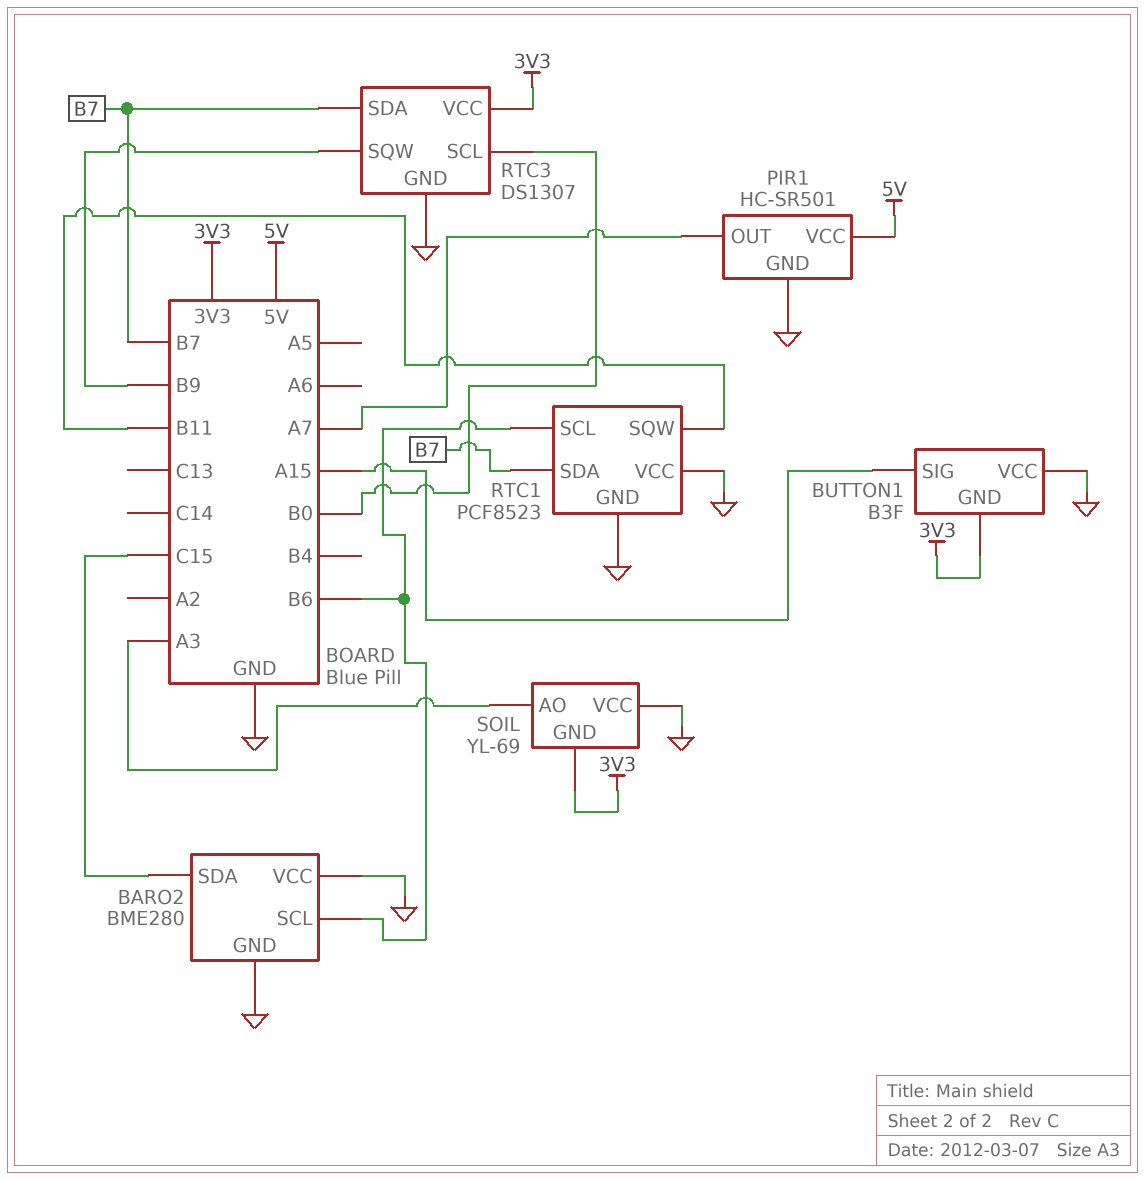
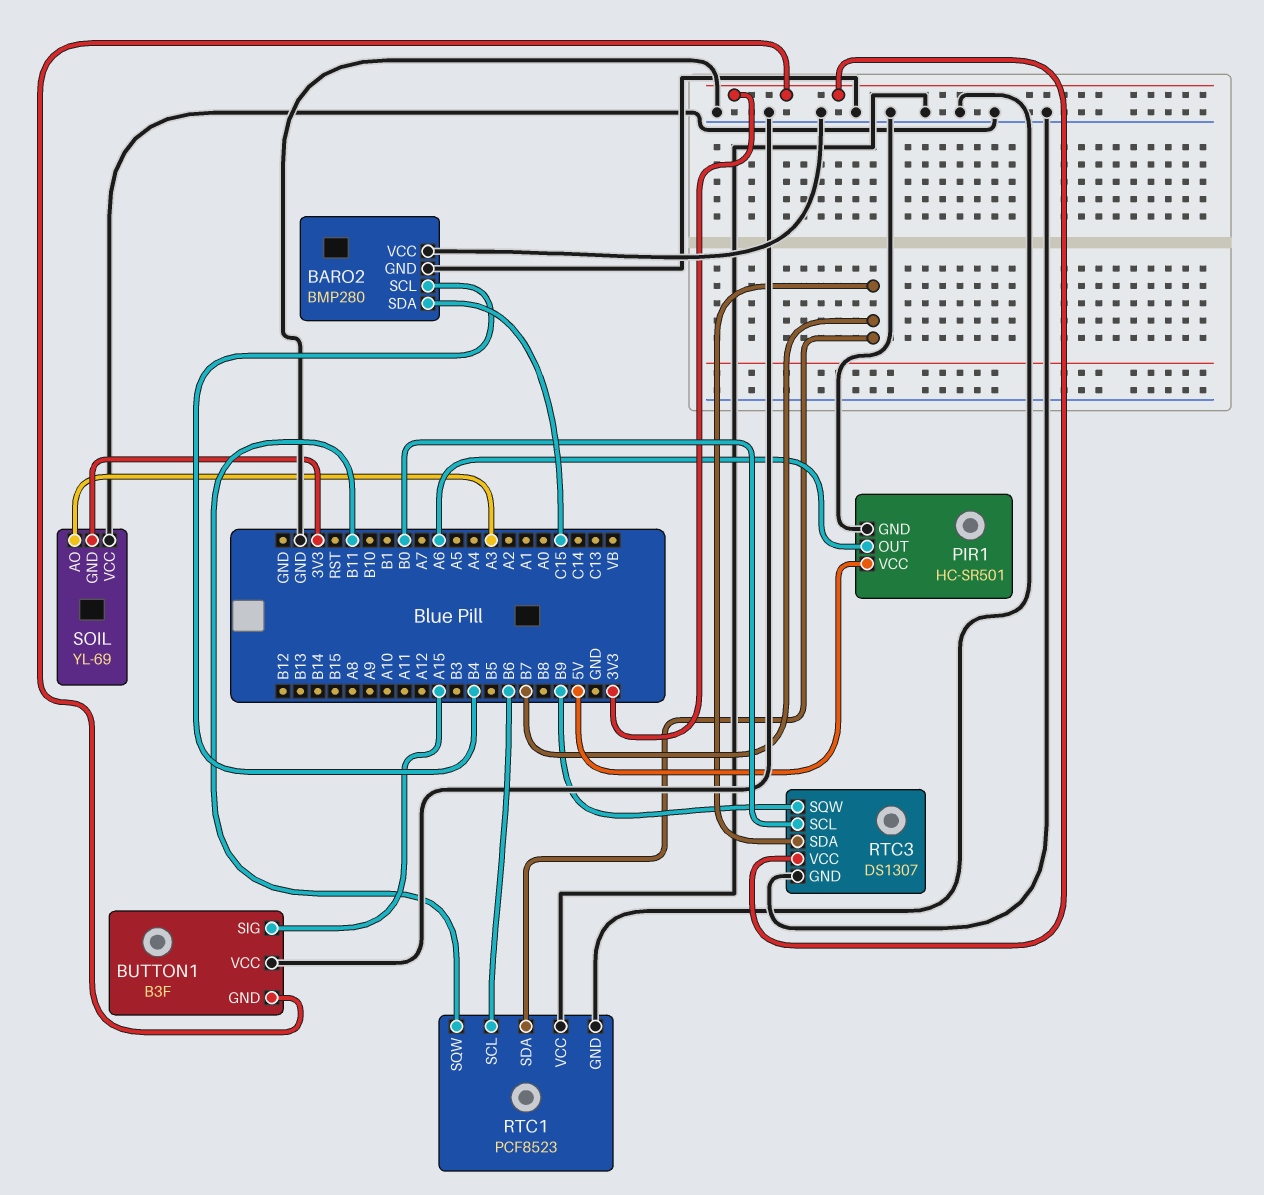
BARO2: BME280 -> BMP280
BARO2 pin SCL: B6 -> B4
PIR1 pin OUT: A7 -> A6

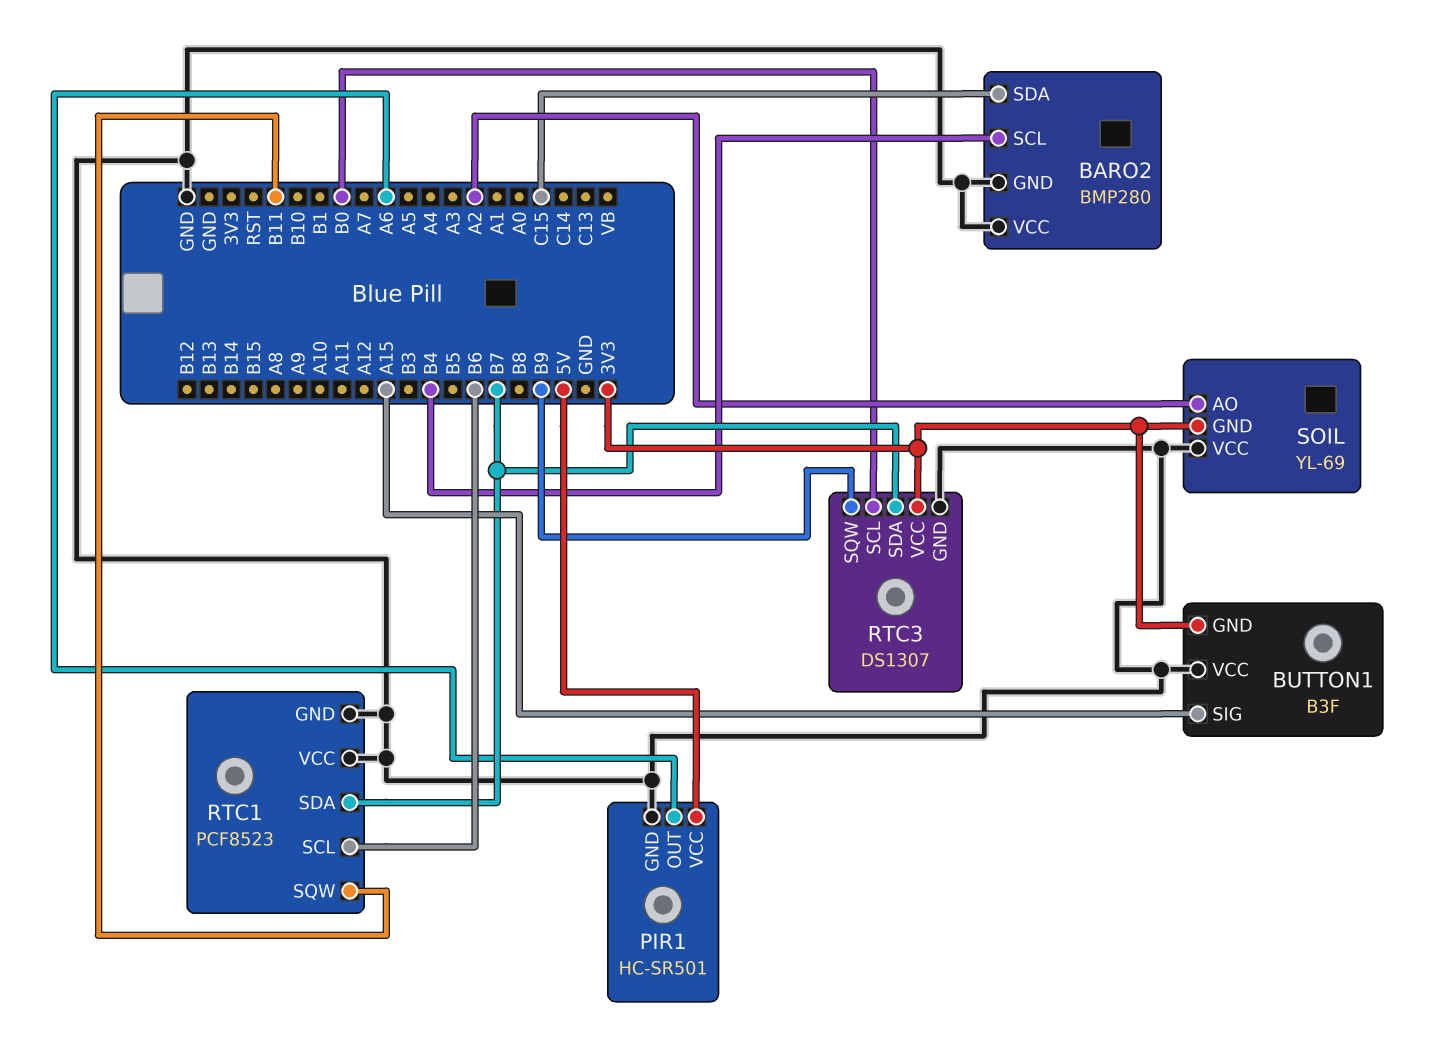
SOIL pin AO: A3 -> A2

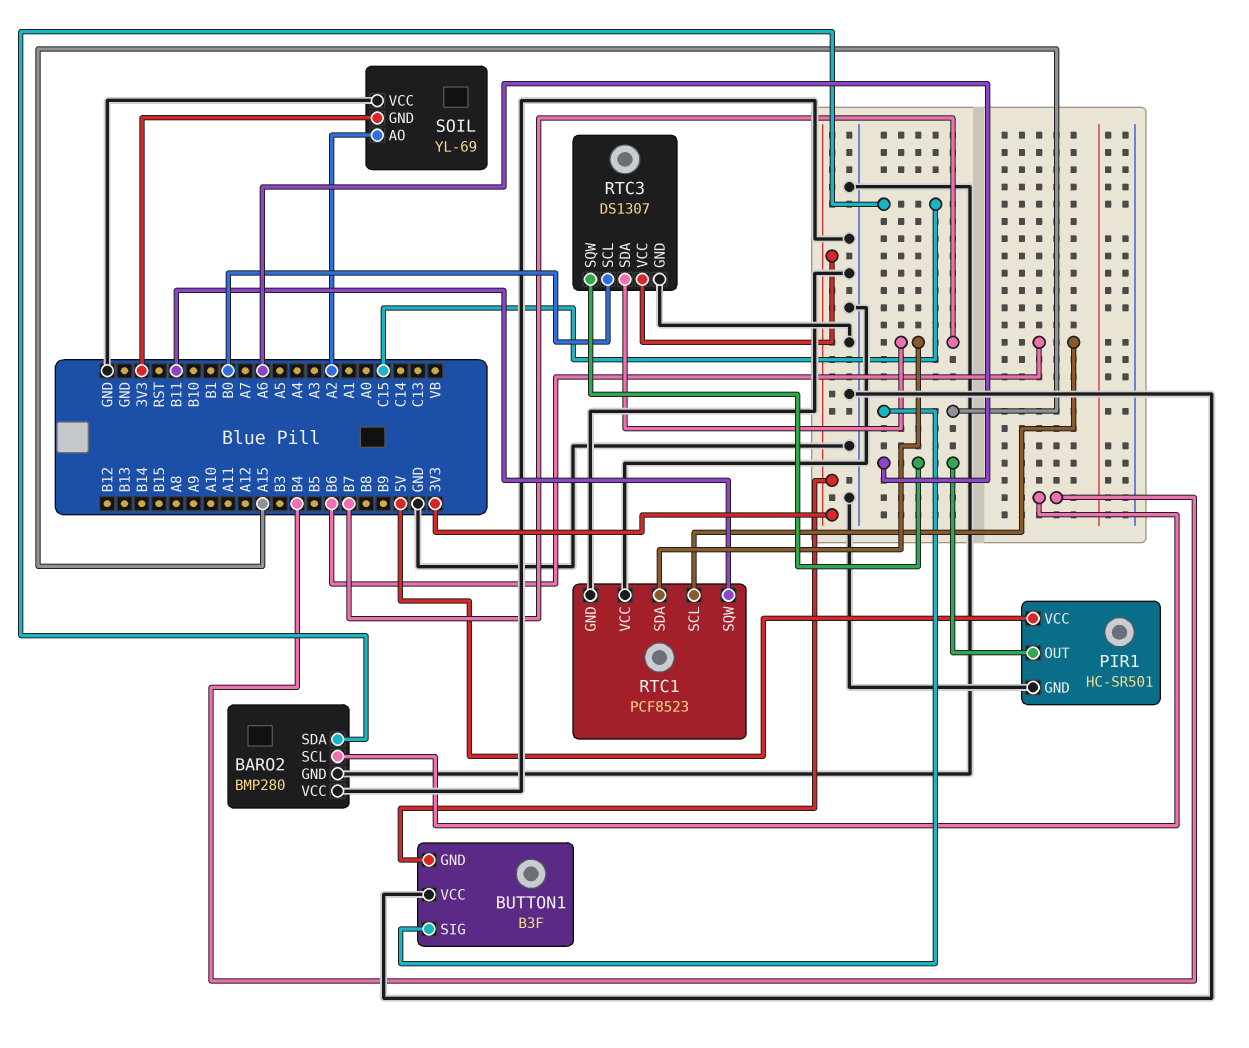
RTC3 pin SQW: B9 -> A6

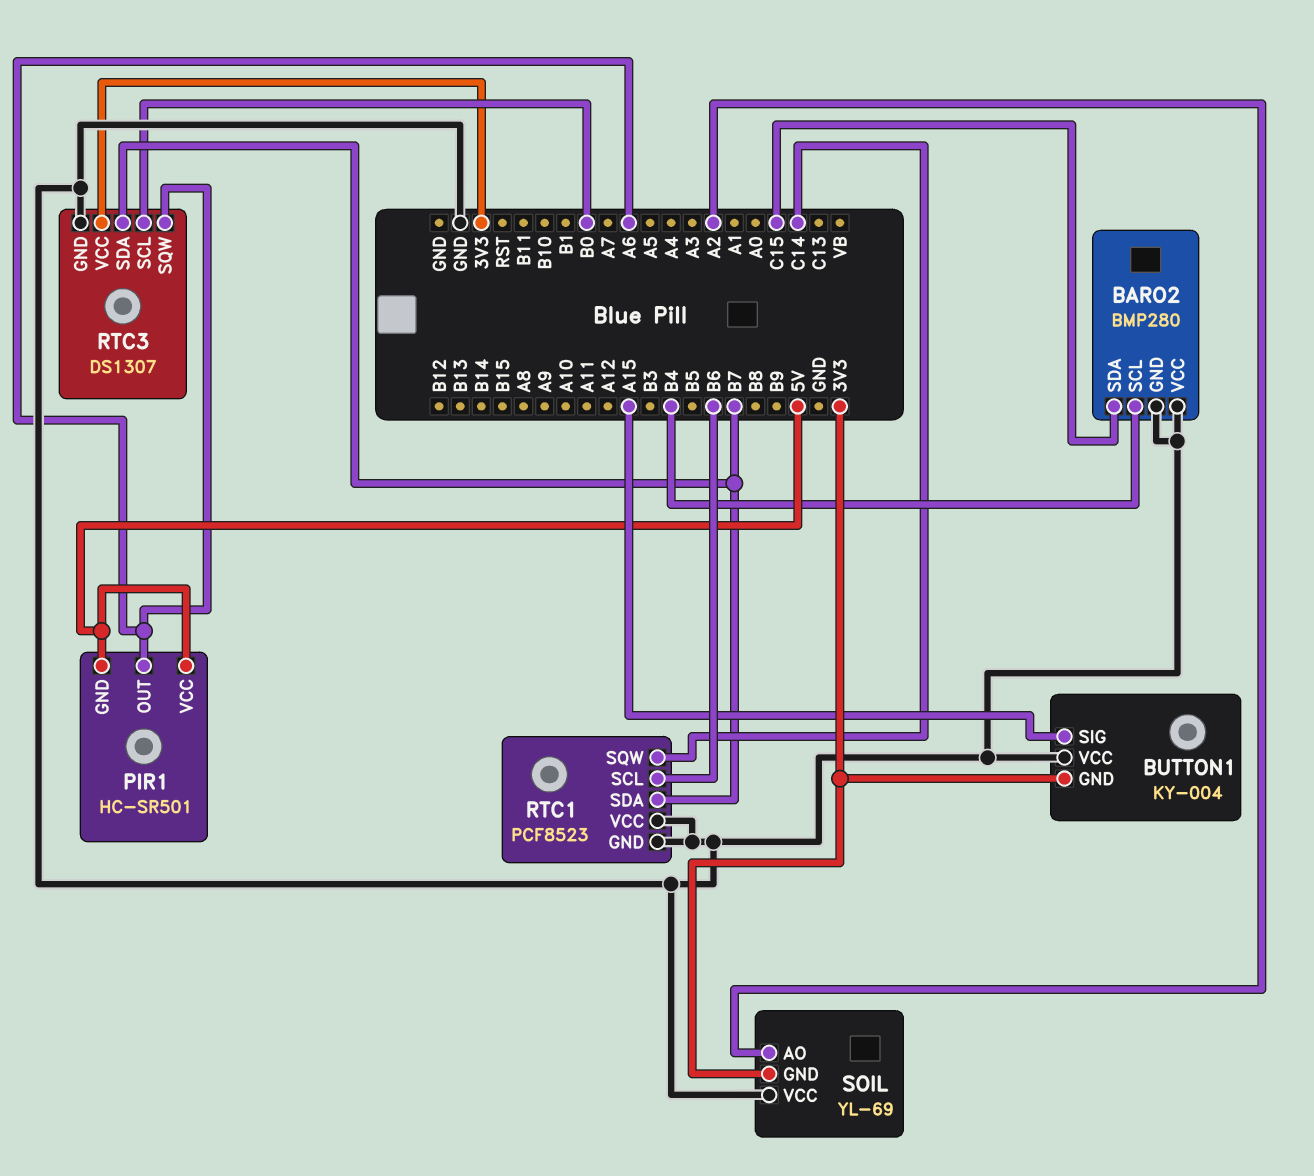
BUTTON1: B3F -> KY-004
PIR1 pin GND: GND -> 5V
RTC1 pin SQW: B11 -> C14

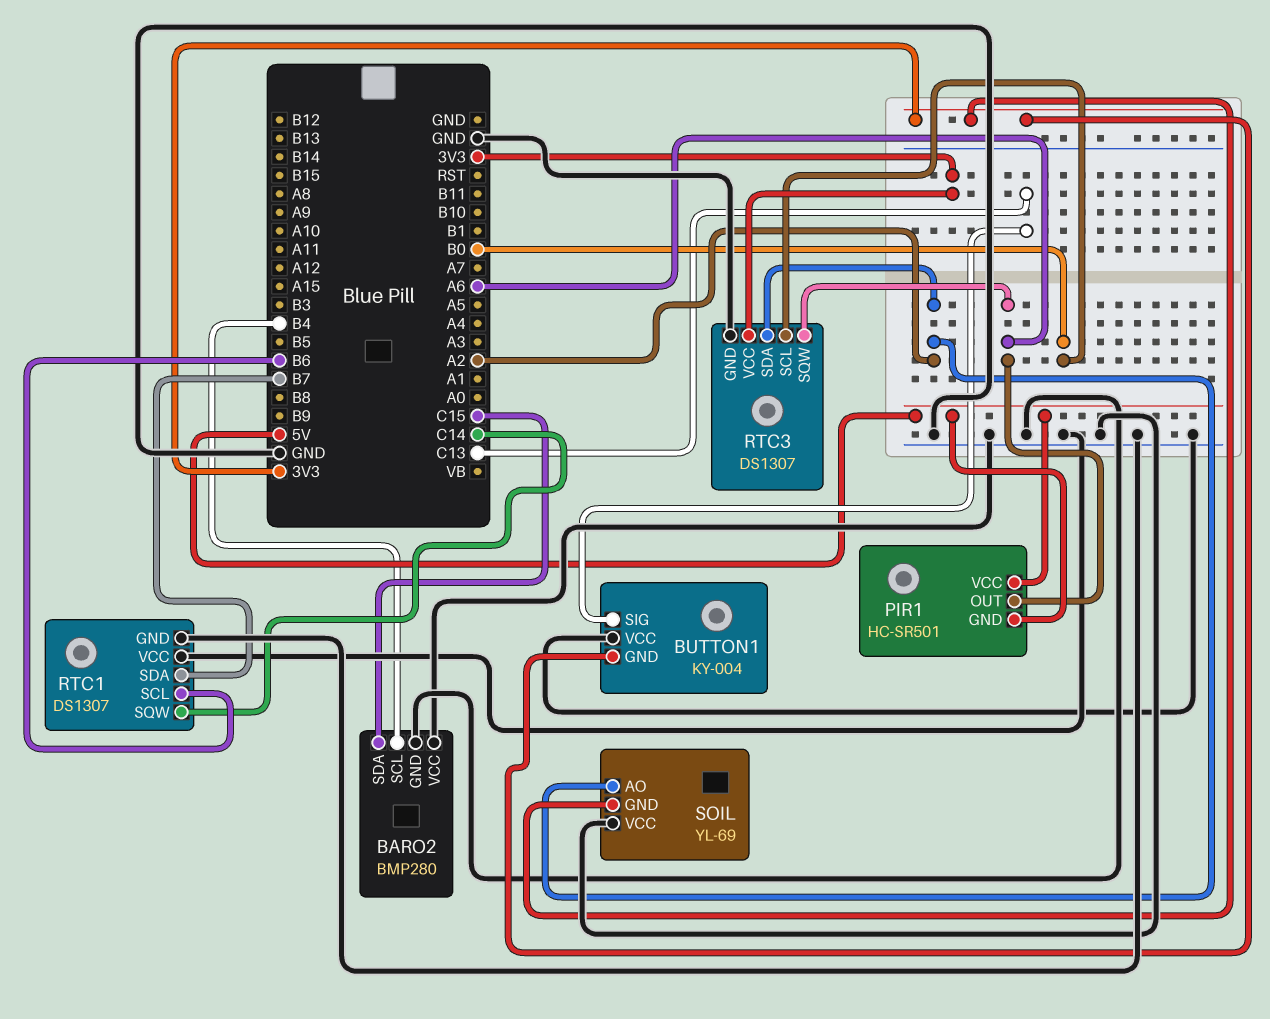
BUTTON1 pin SIG: A15 -> C13
RTC1: PCF8523 -> DS1307
RTC3 pin SDA: B7 -> A2

